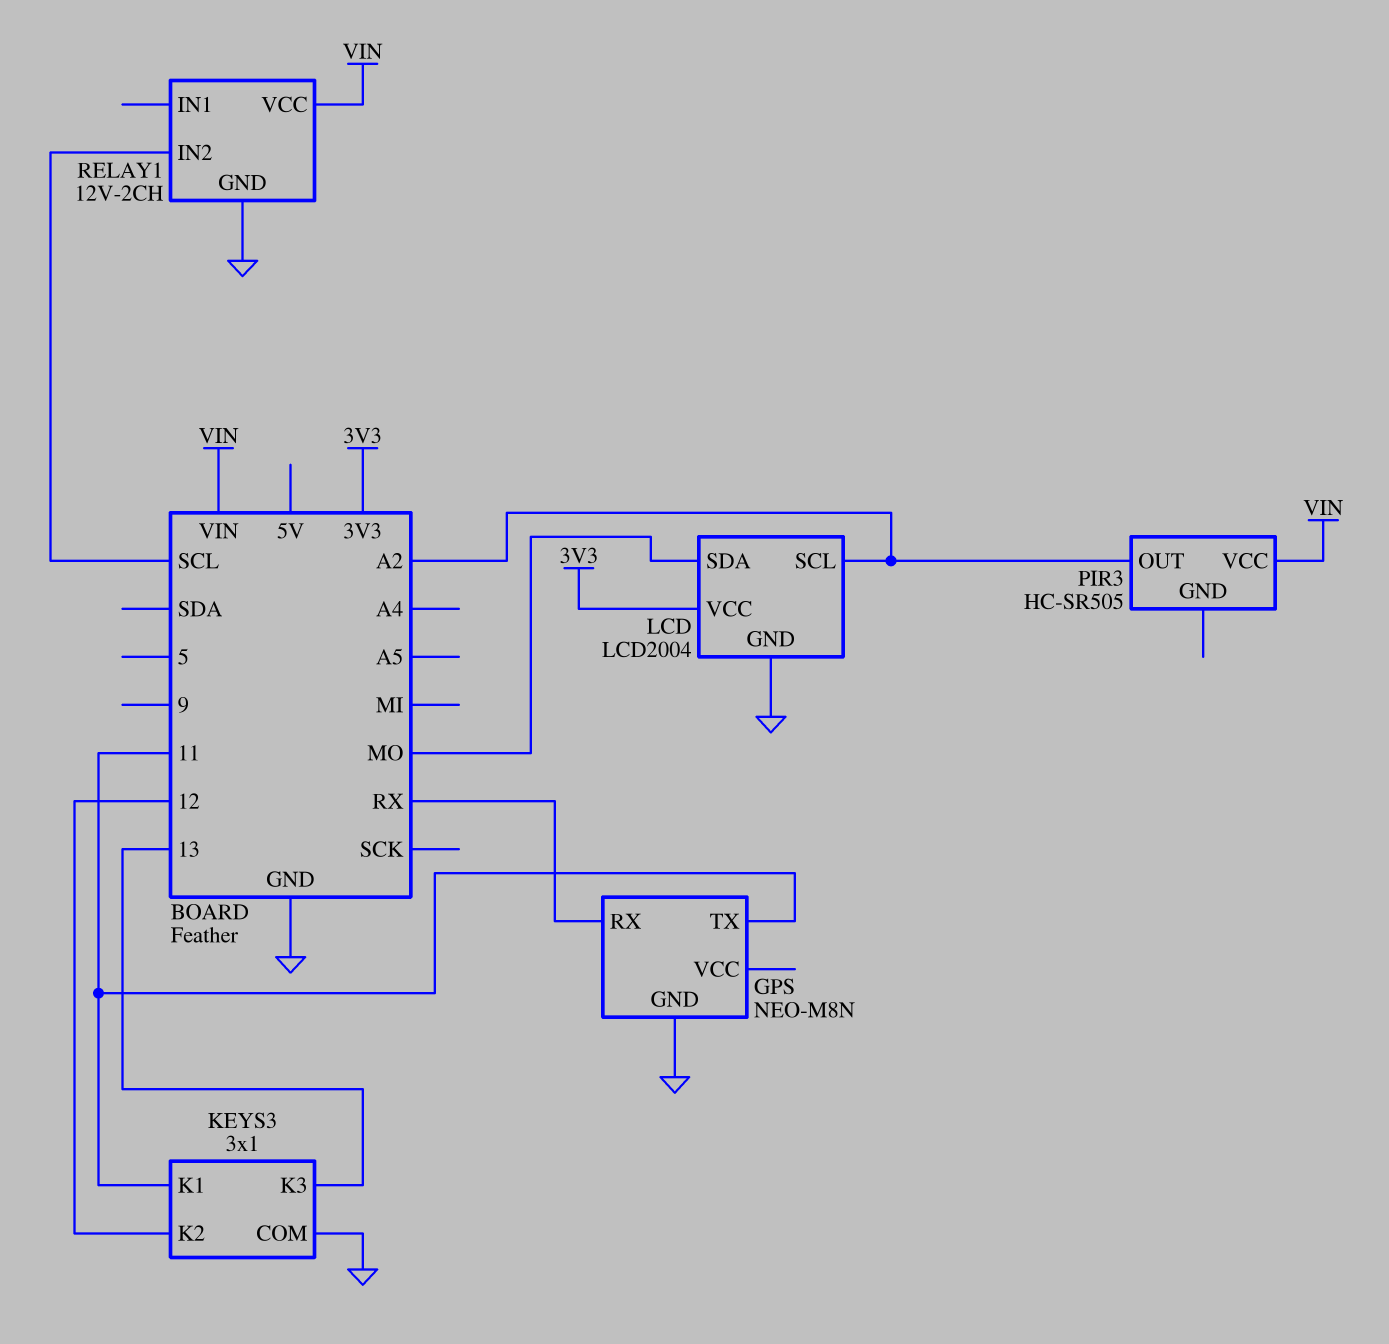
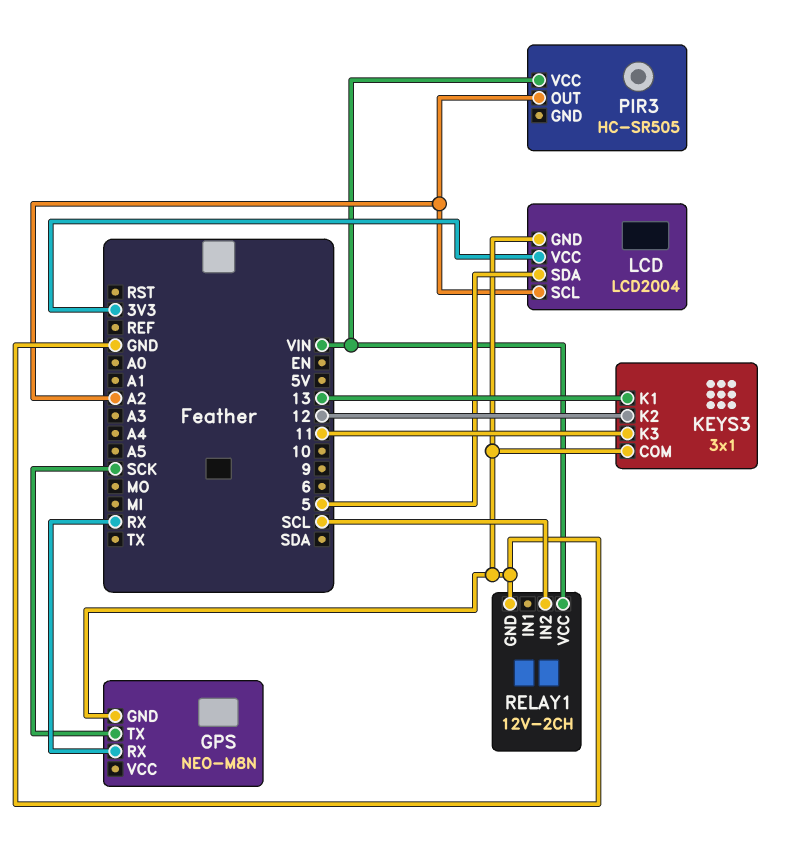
GPS pin TX: 11 -> SCK
KEYS3 pin K1: 11 -> 13
KEYS3 pin K3: 13 -> 11
LCD pin SDA: MO -> 5

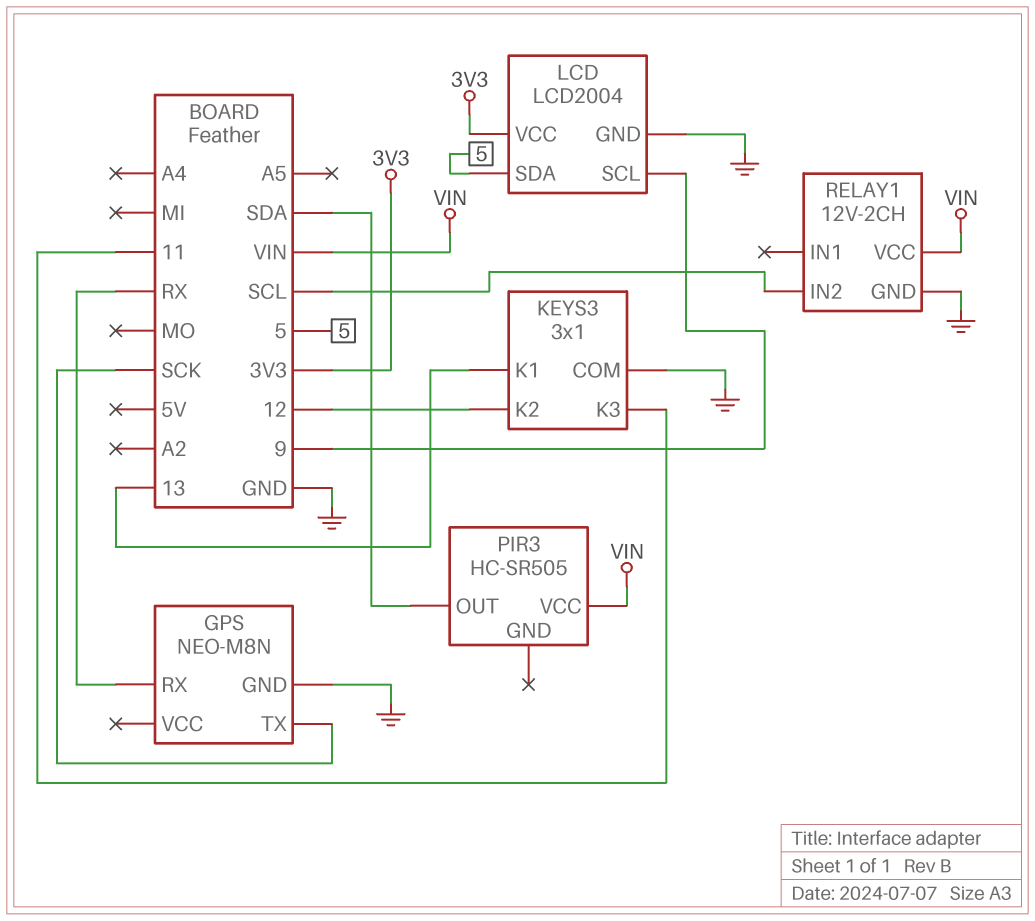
LCD pin SCL: A2 -> 9
PIR3 pin OUT: A2 -> SDA

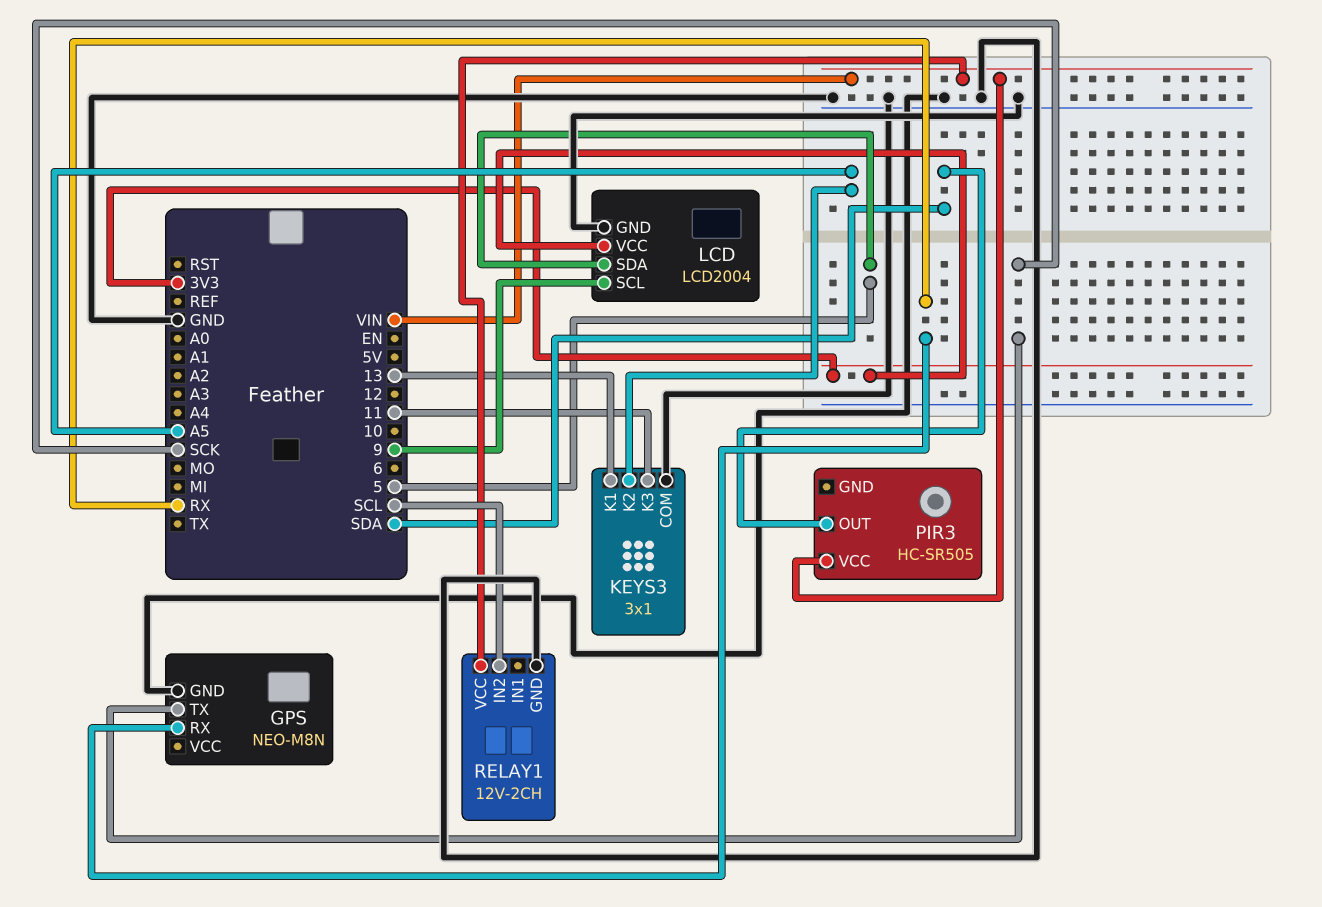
KEYS3 pin K2: 12 -> A5

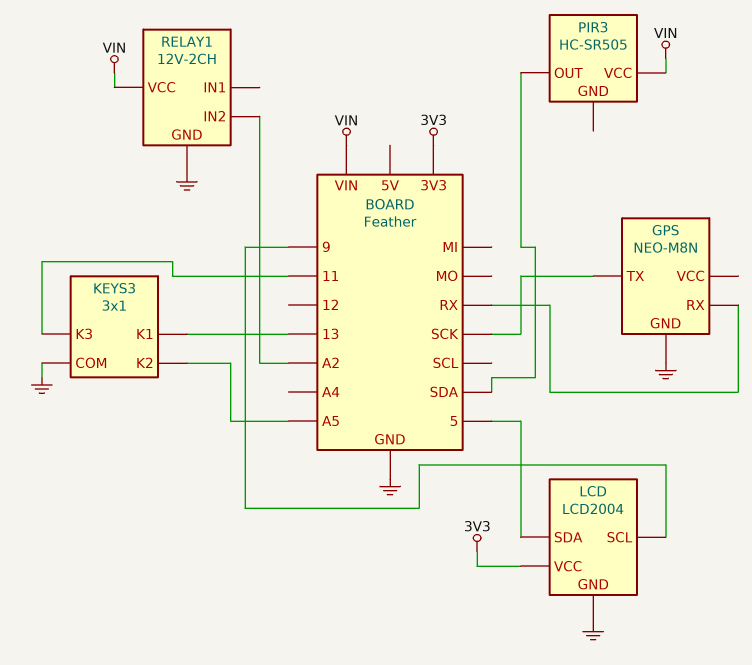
RELAY1 pin IN2: SCL -> A2

